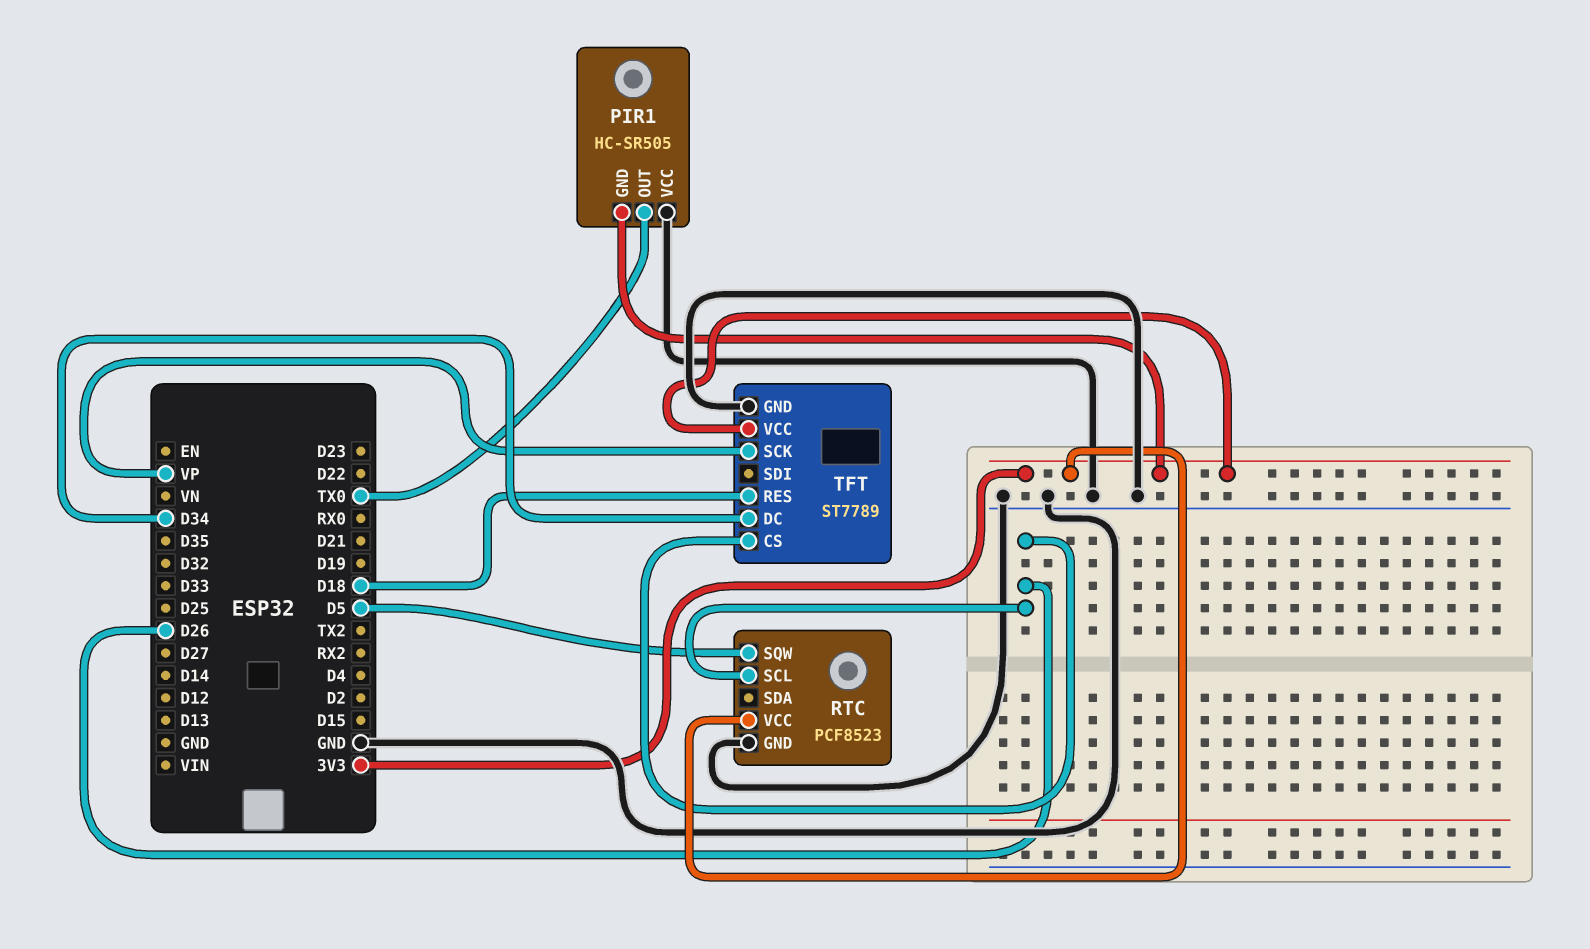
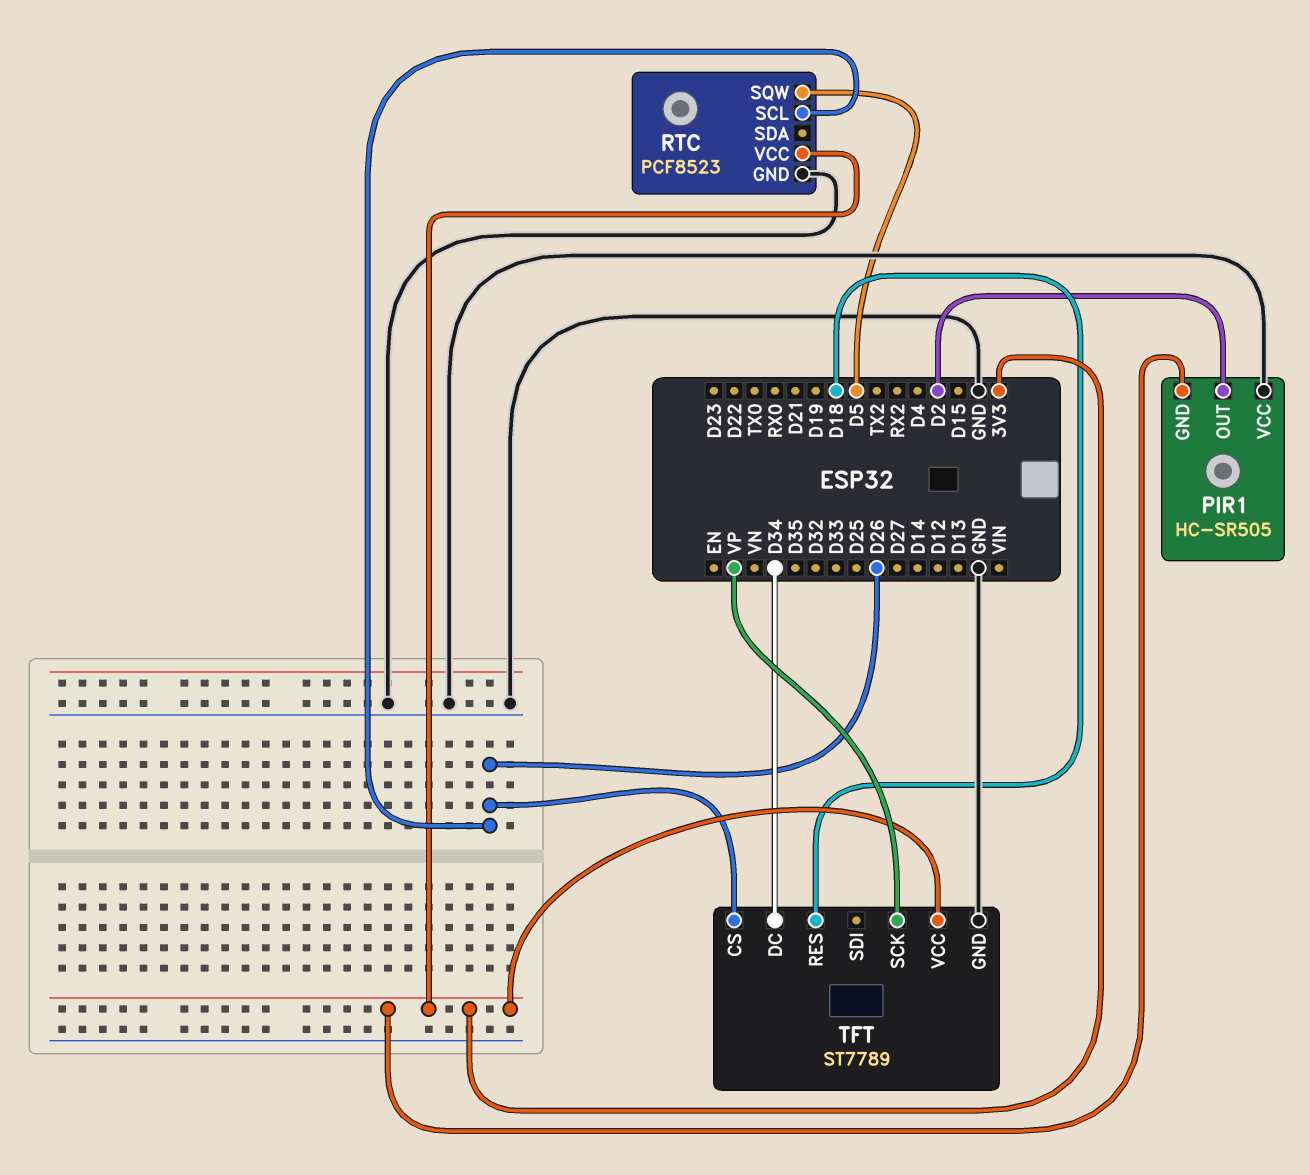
PIR1 pin OUT: TX0 -> D2

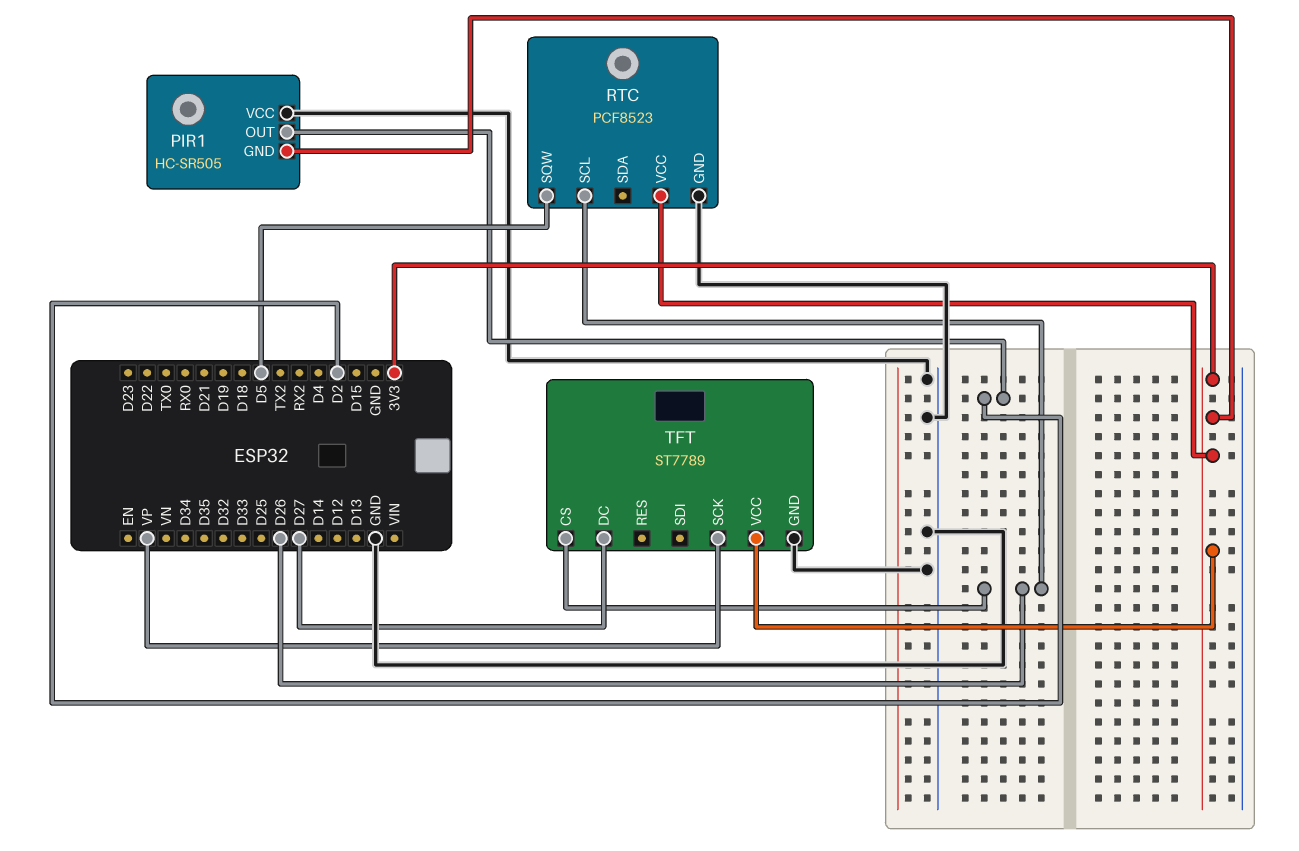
TFT pin DC: D34 -> D27
TFT pin RES: D18 -> none

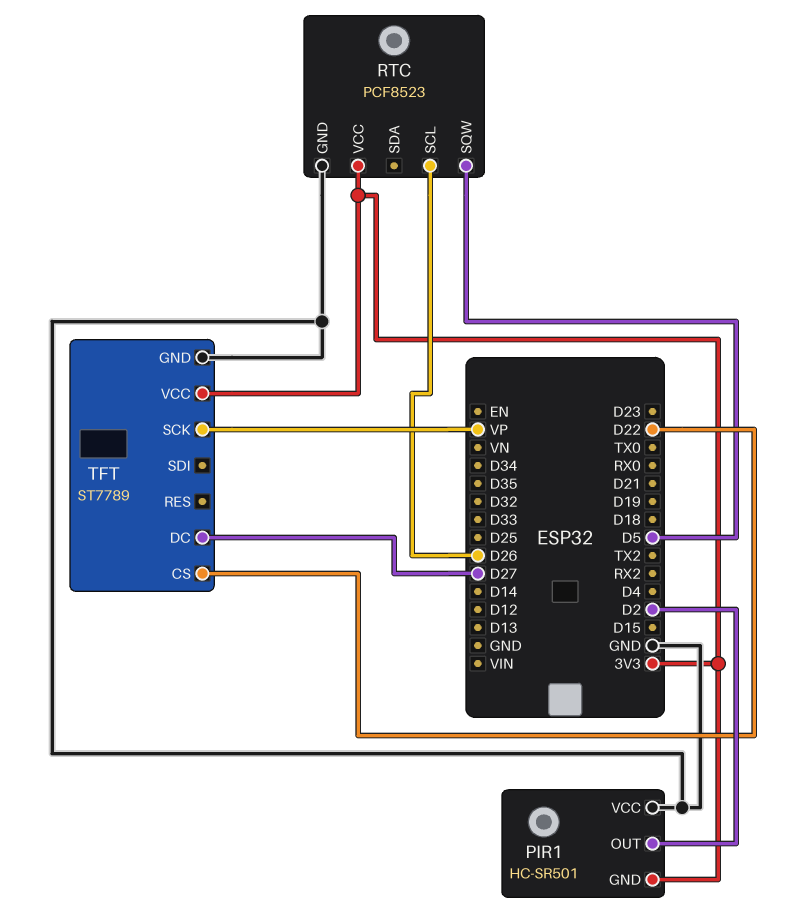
PIR1: HC-SR505 -> HC-SR501
TFT pin CS: D26 -> D22

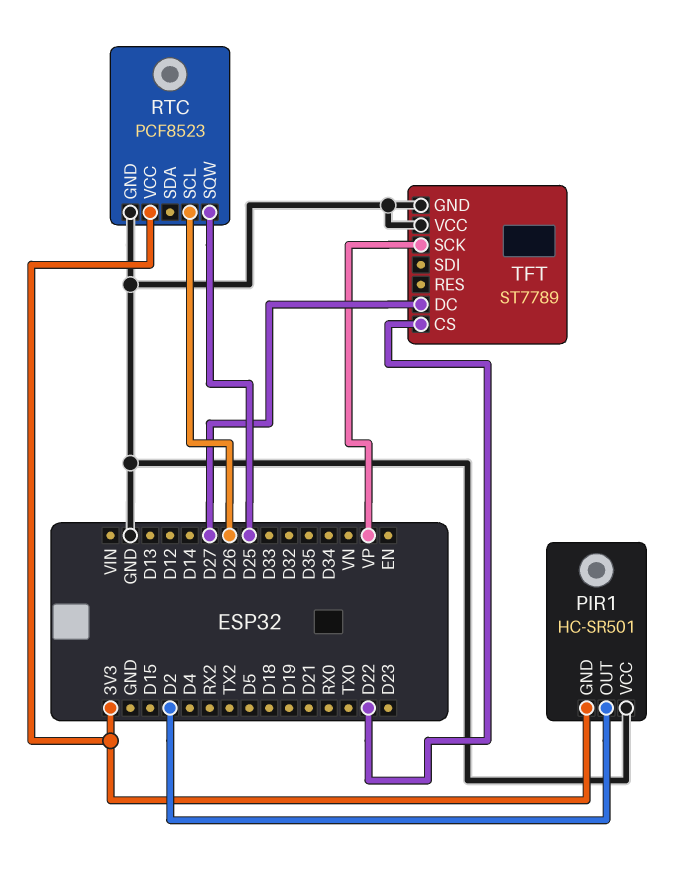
RTC pin SQW: D5 -> D25
TFT pin VCC: 3V3 -> GND

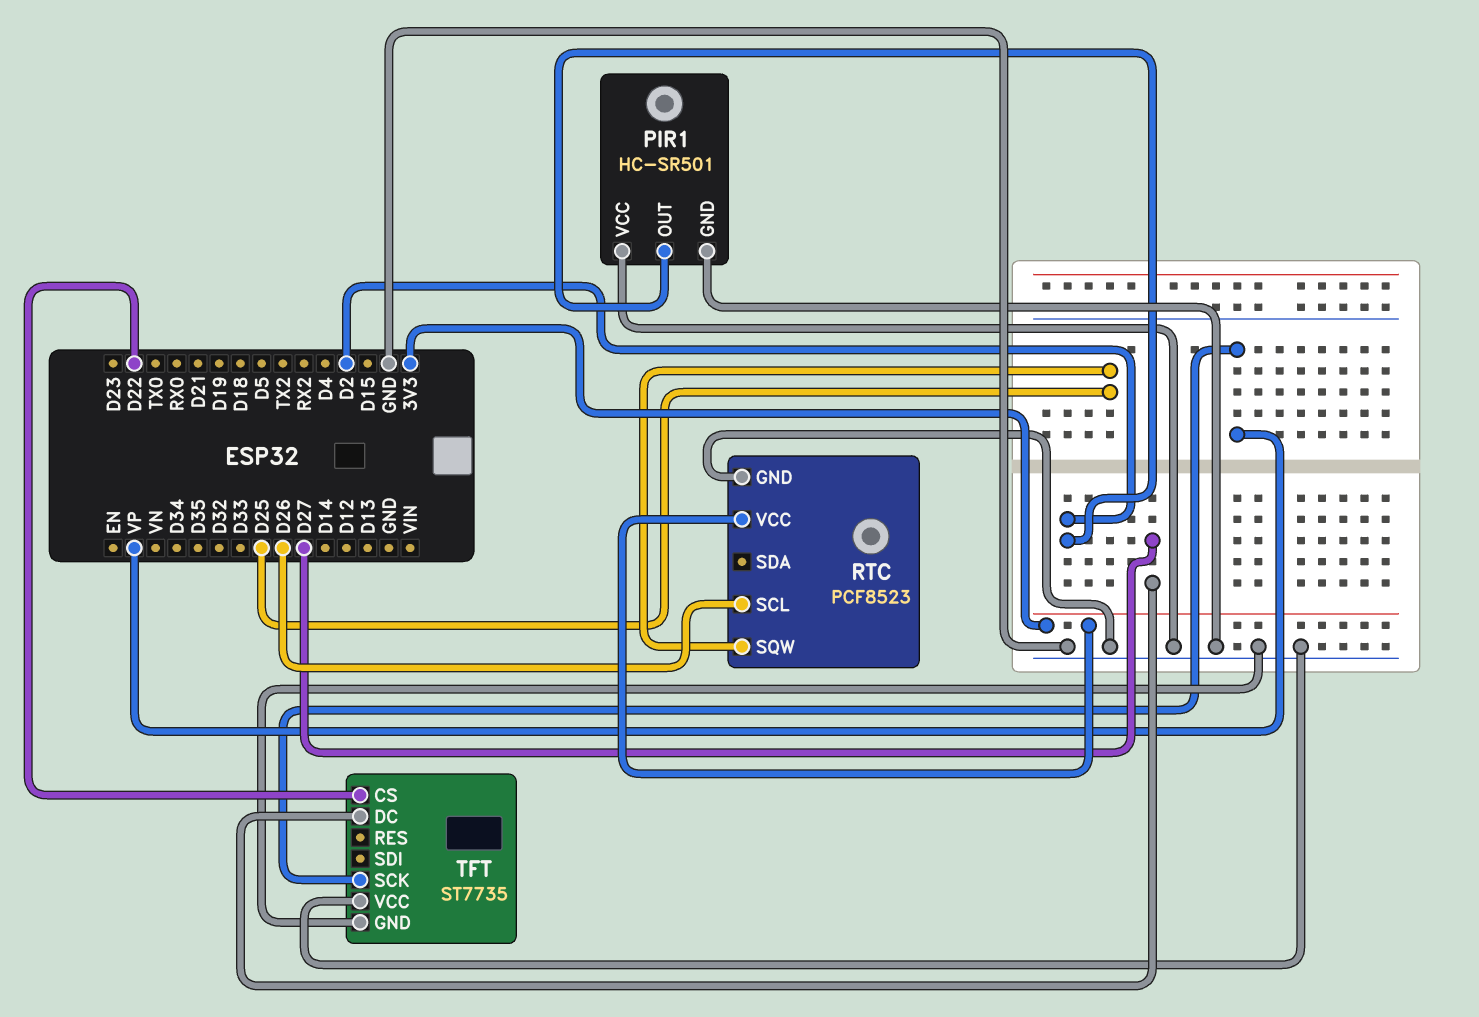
PIR1 pin GND: 3V3 -> GND
TFT: ST7789 -> ST7735

